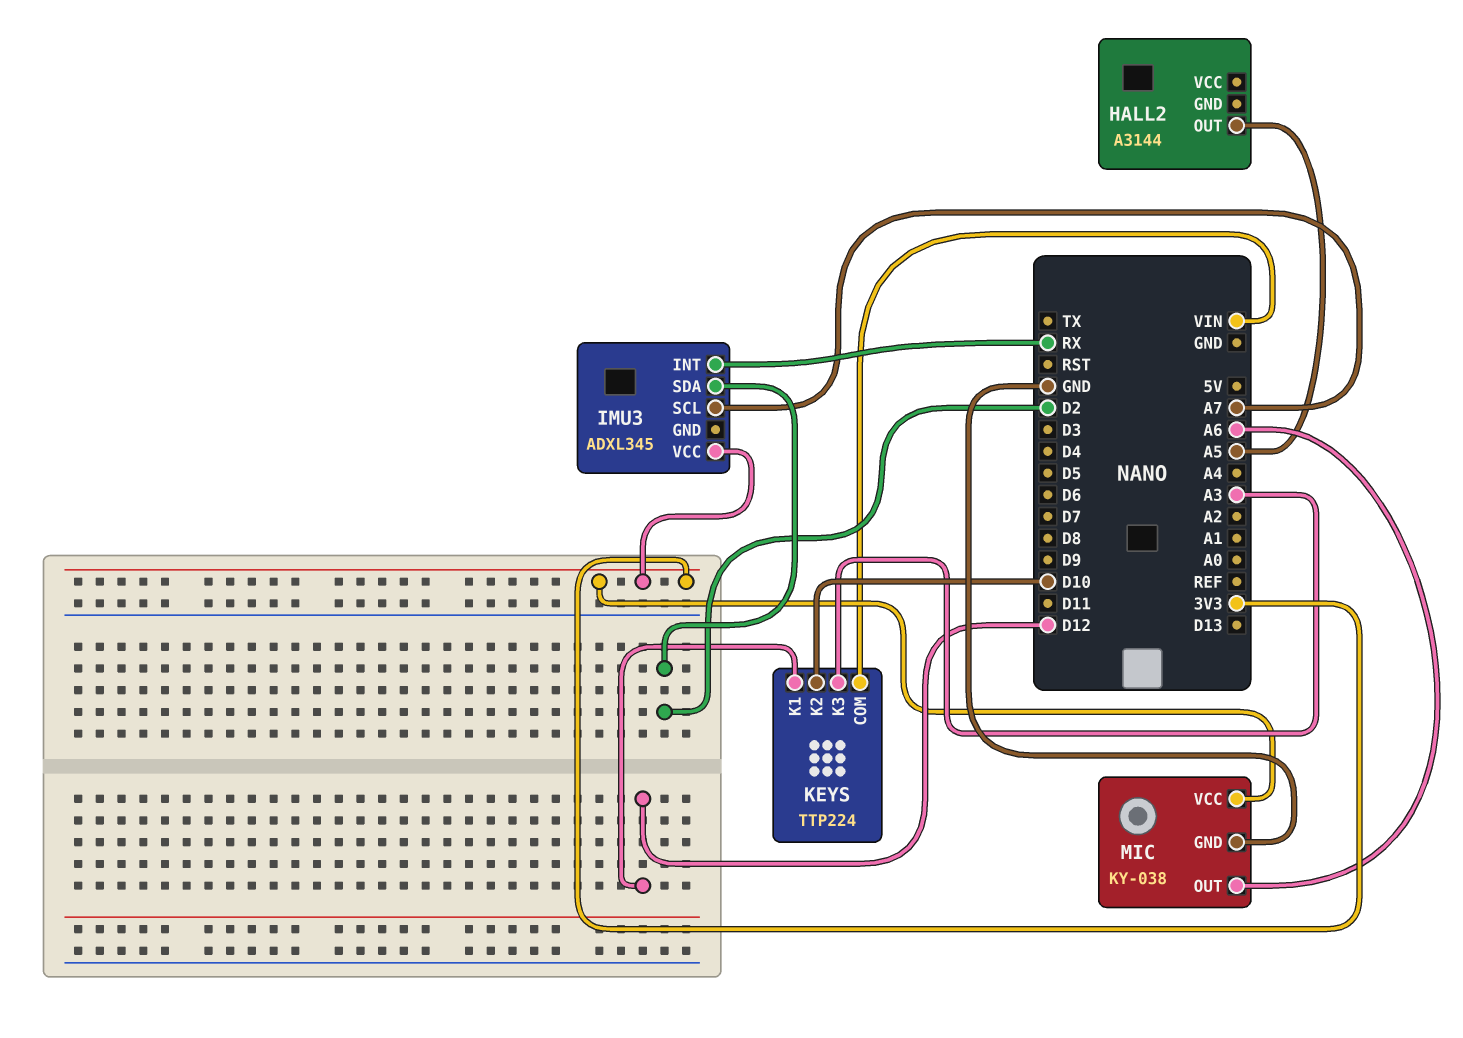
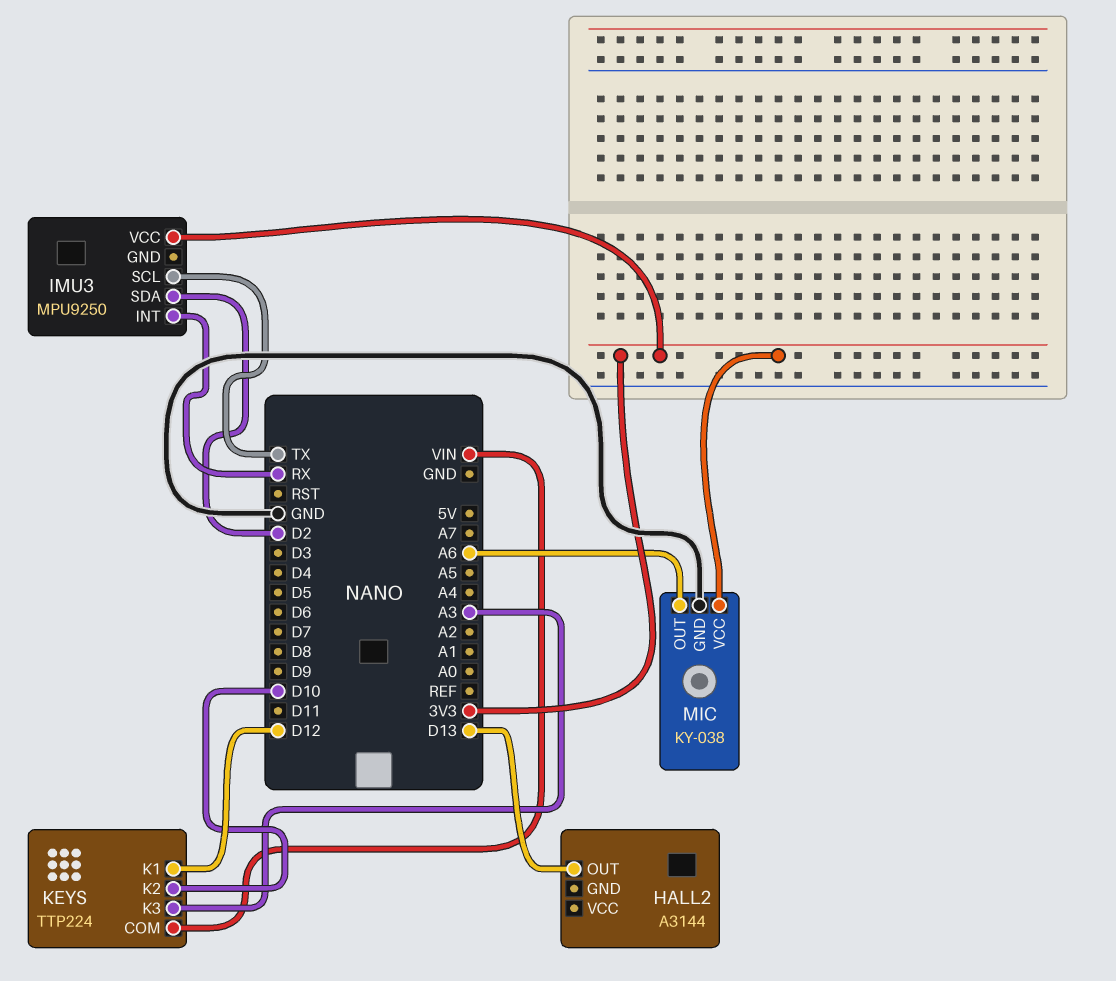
HALL2 pin OUT: A5 -> D13
IMU3: ADXL345 -> MPU9250
IMU3 pin SCL: A7 -> TX

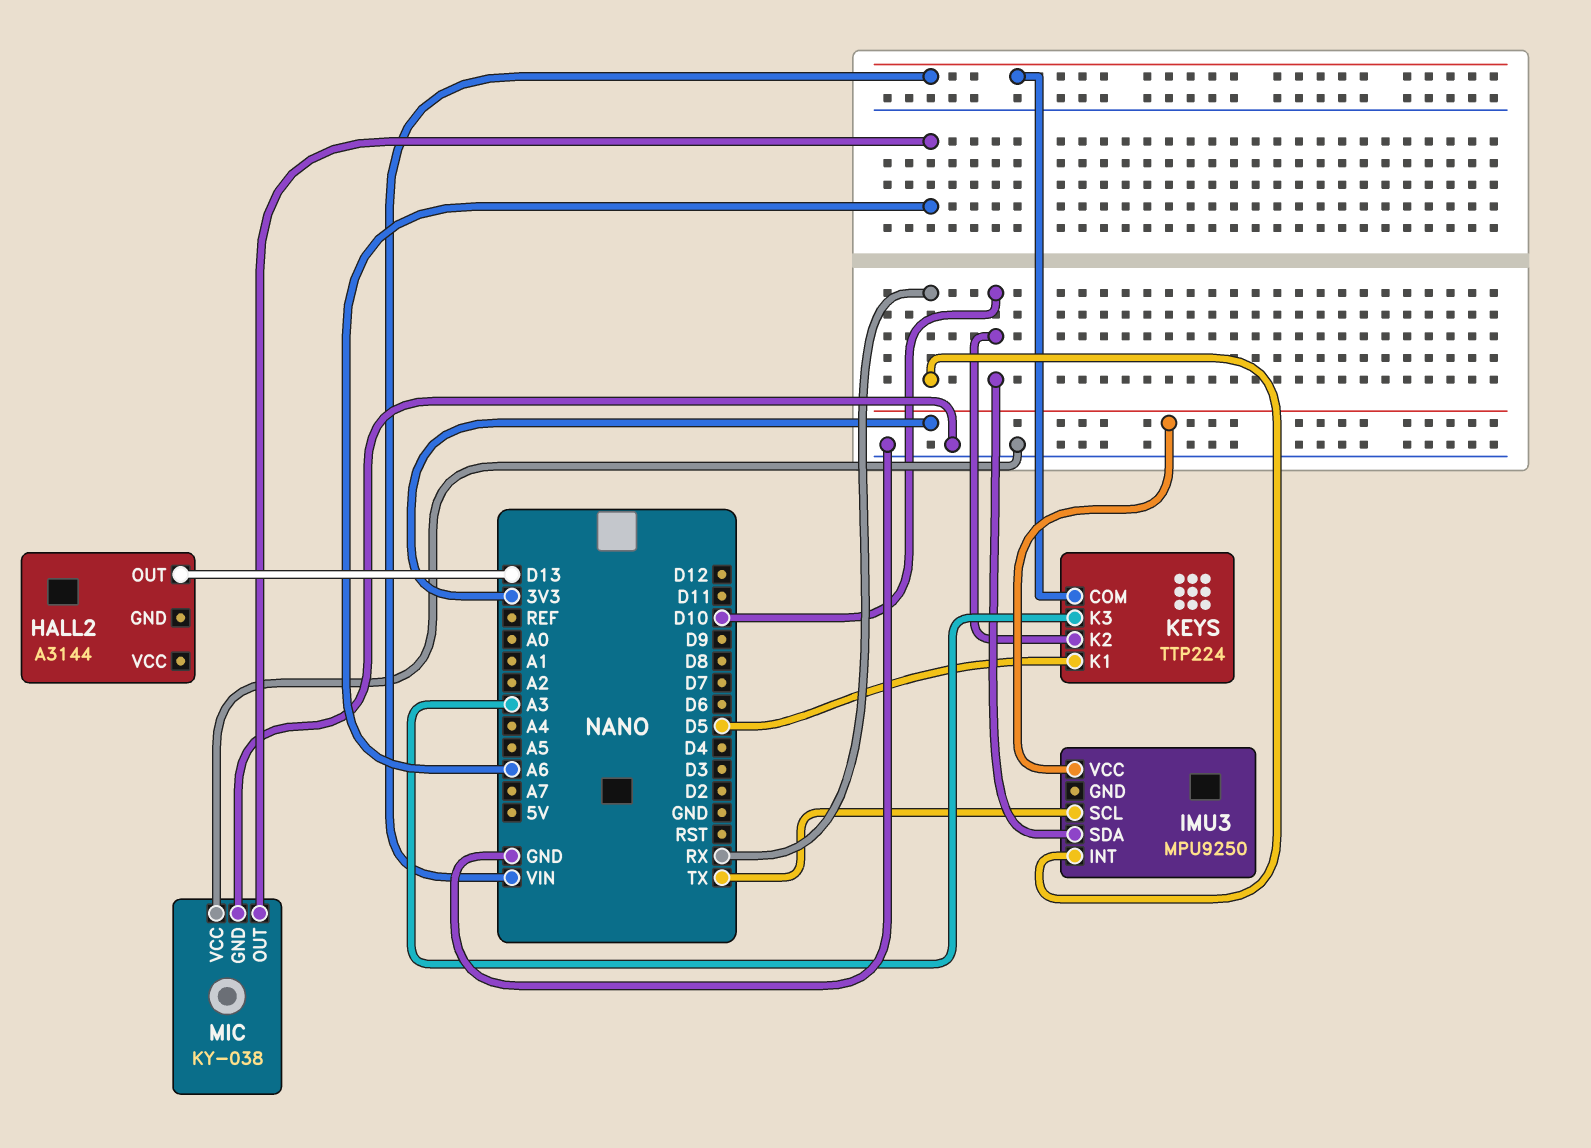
IMU3 pin SDA: D2 -> D10
KEYS pin K1: D12 -> D5
MIC pin VCC: 3V3 -> GND

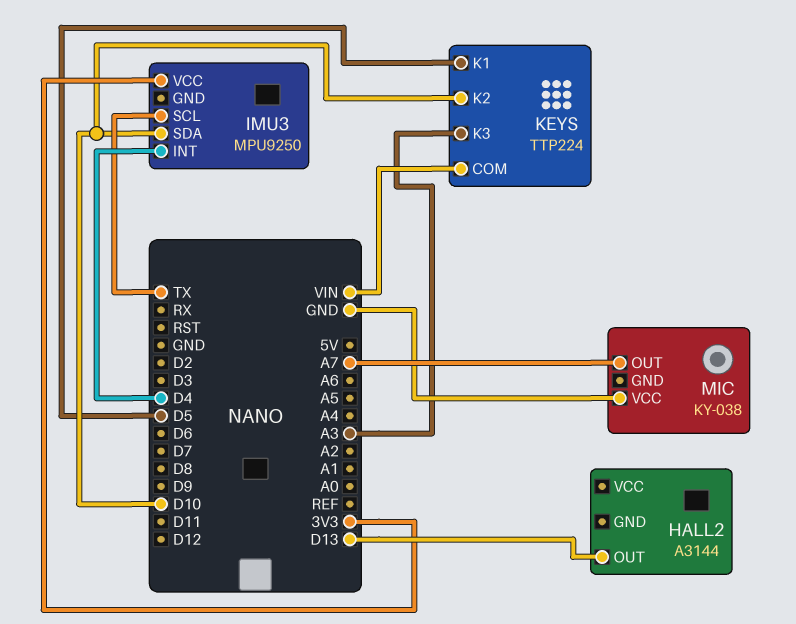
IMU3 pin INT: RX -> D4
MIC pin GND: GND -> none
MIC pin OUT: A6 -> A7

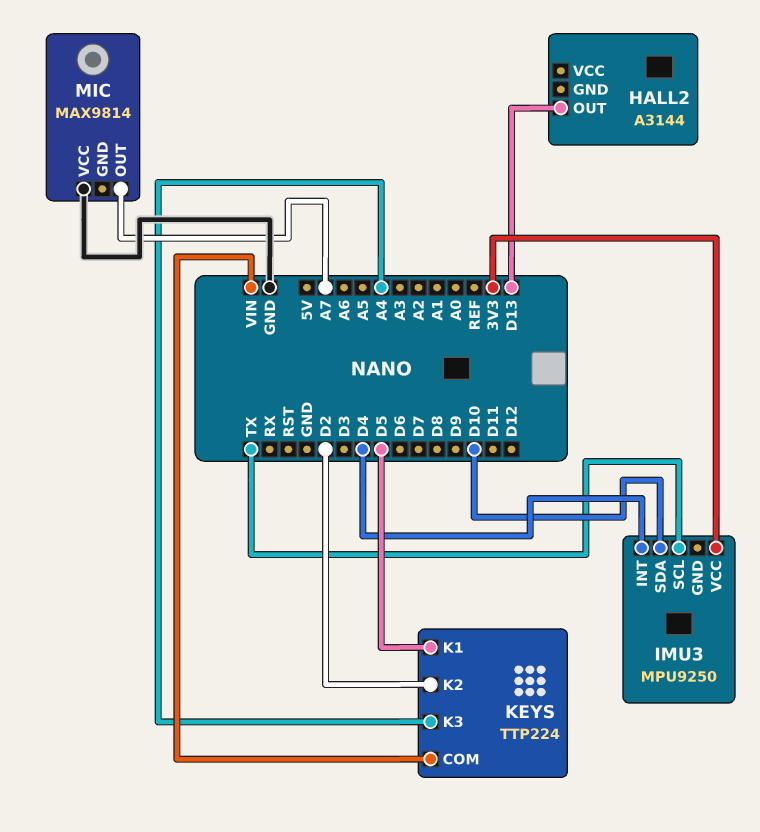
KEYS pin K2: D10 -> D2
KEYS pin K3: A3 -> A4
MIC: KY-038 -> MAX9814

